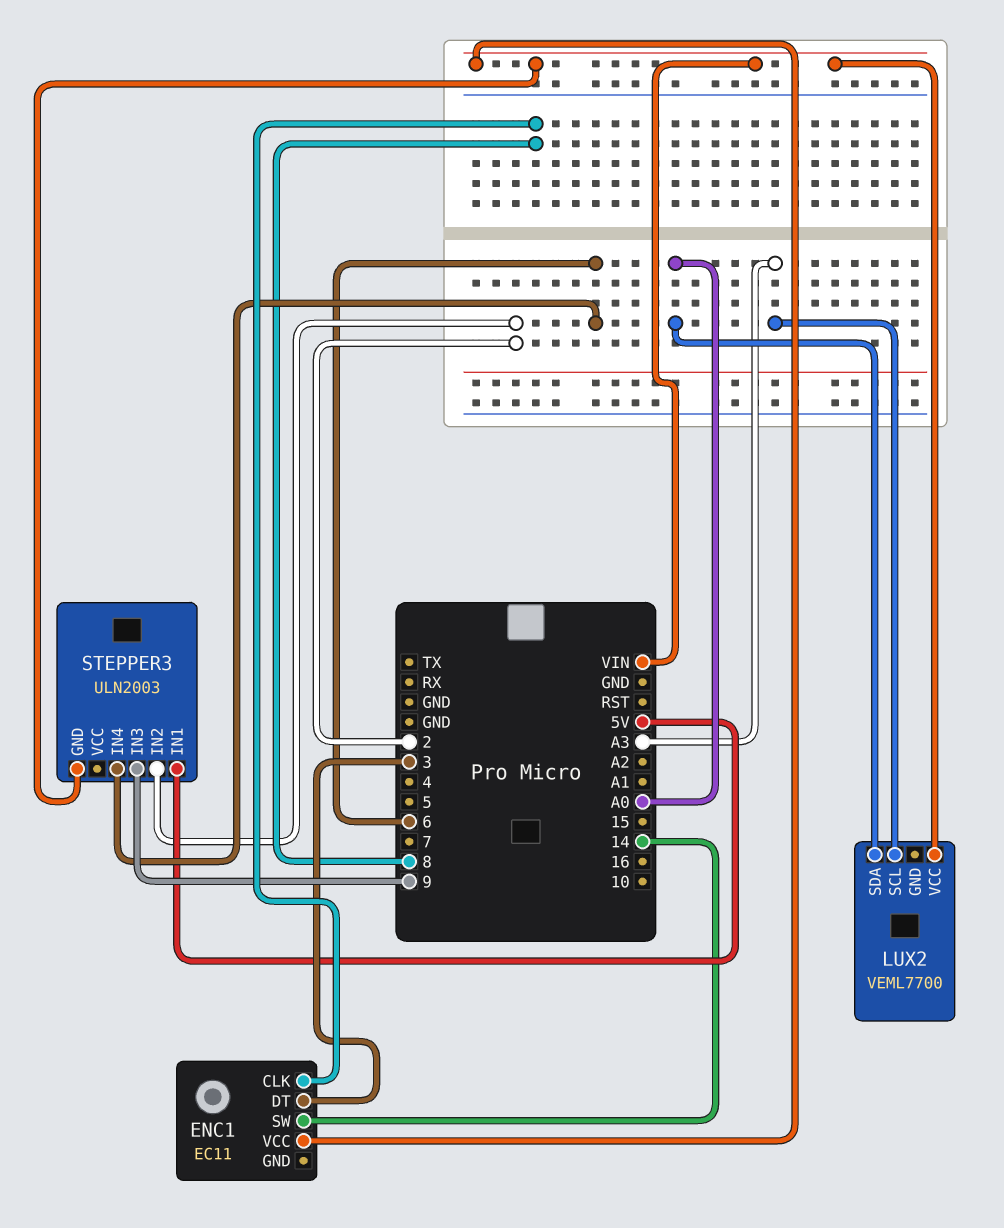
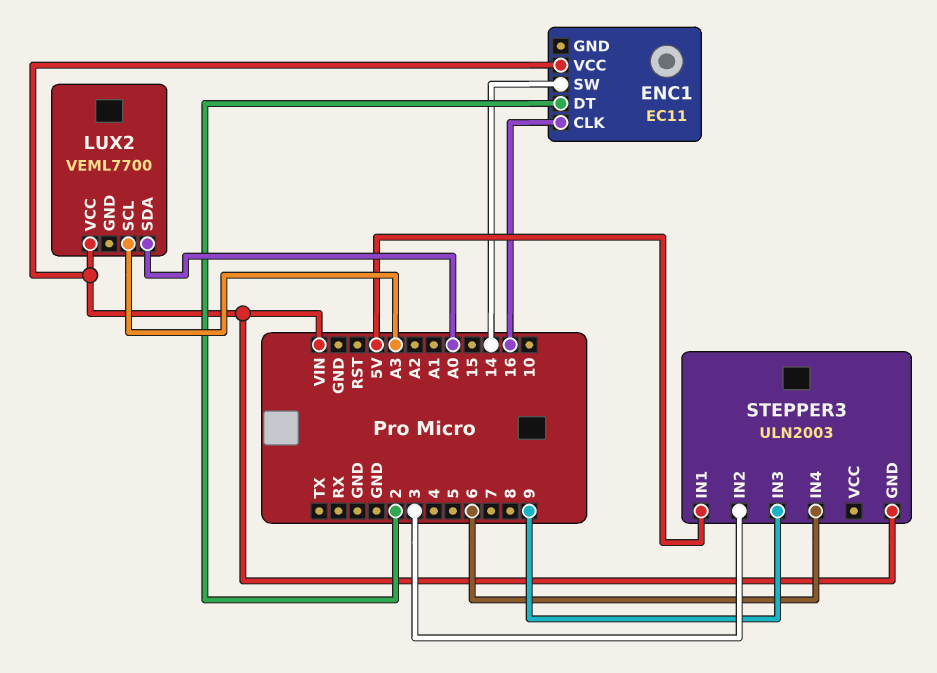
ENC1 pin CLK: 8 -> 16
ENC1 pin DT: 3 -> 2
STEPPER3 pin IN2: 2 -> 3

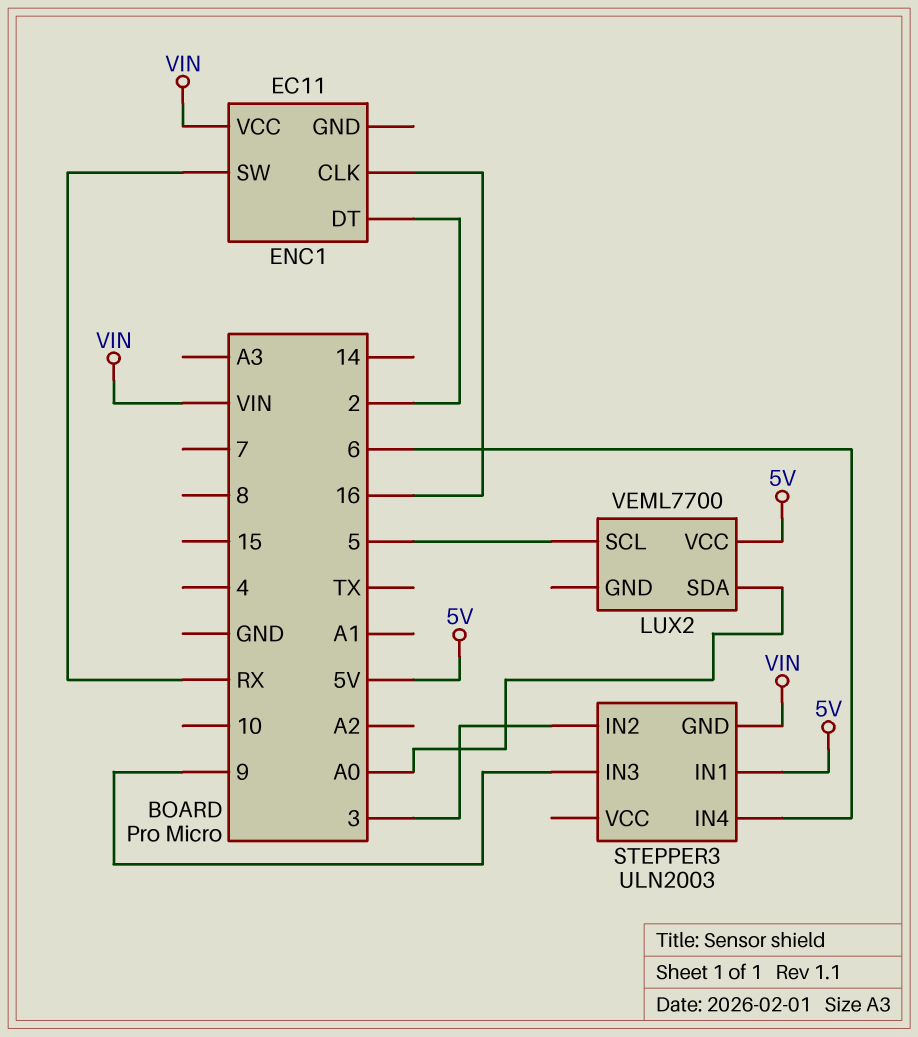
ENC1 pin SW: 14 -> RX
LUX2 pin SCL: A3 -> 5
LUX2 pin VCC: VIN -> 5V

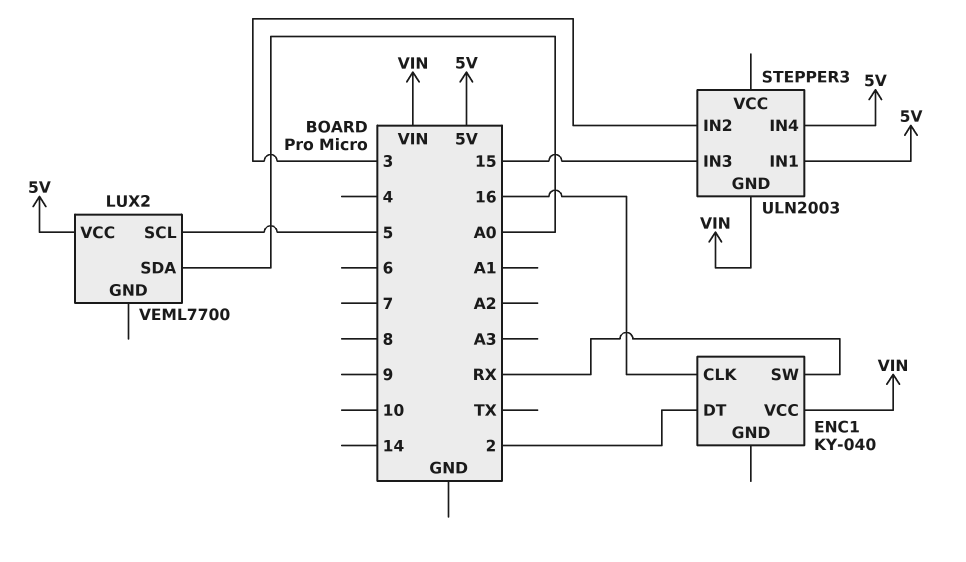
ENC1: EC11 -> KY-040
STEPPER3 pin IN3: 9 -> 15
STEPPER3 pin IN4: 6 -> 5V

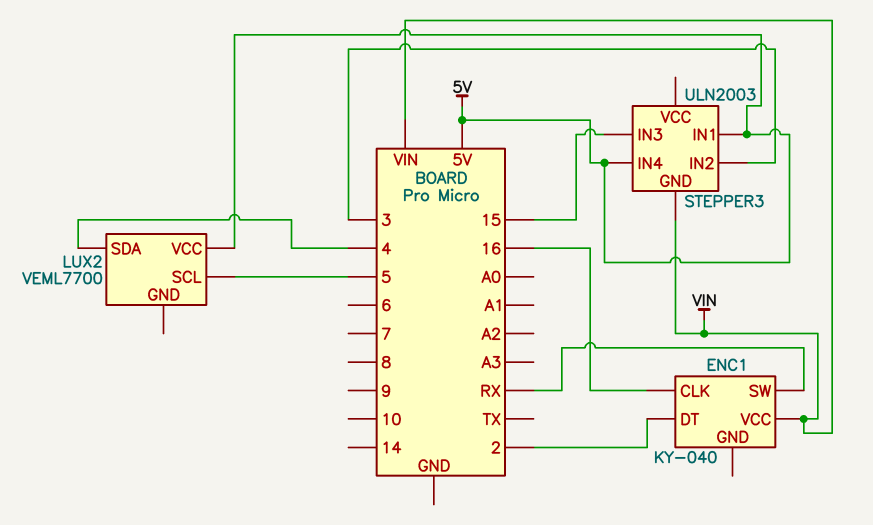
LUX2 pin SDA: A0 -> 4

